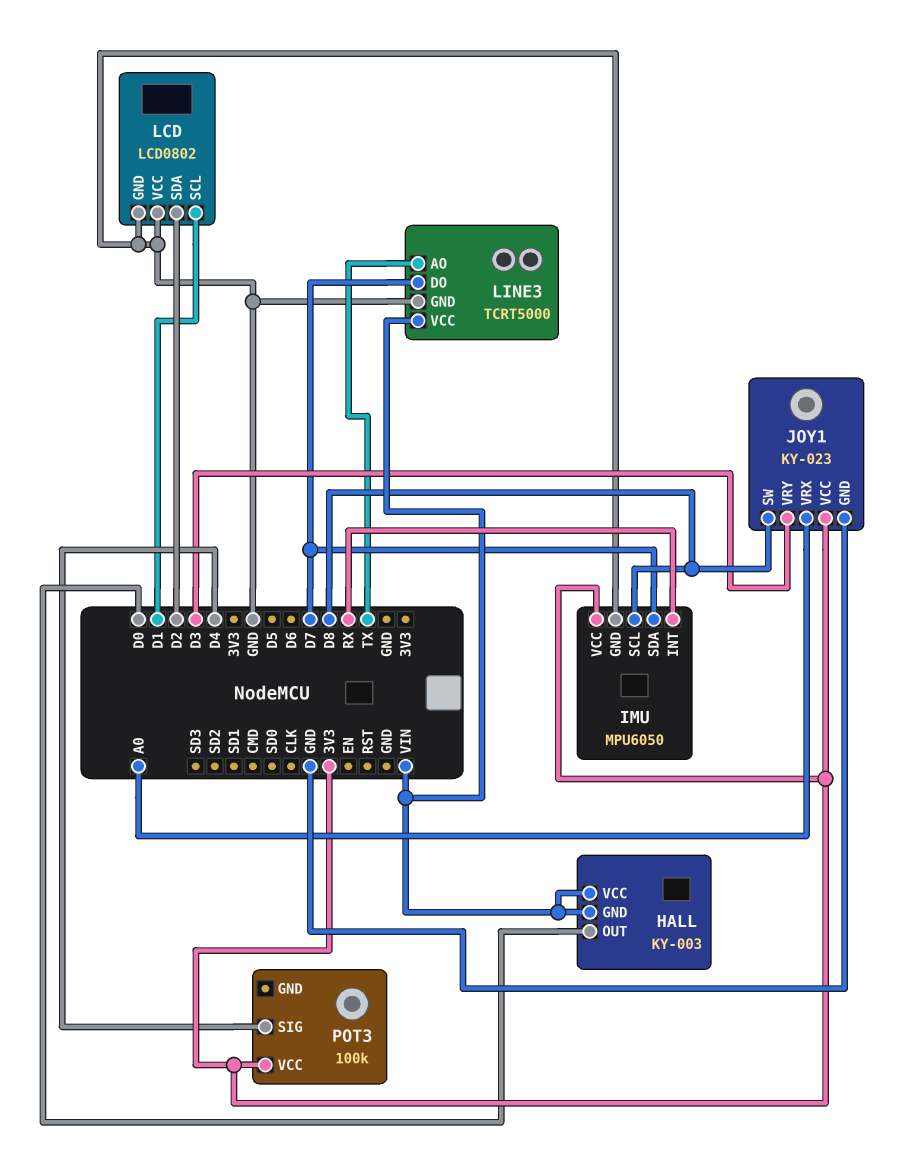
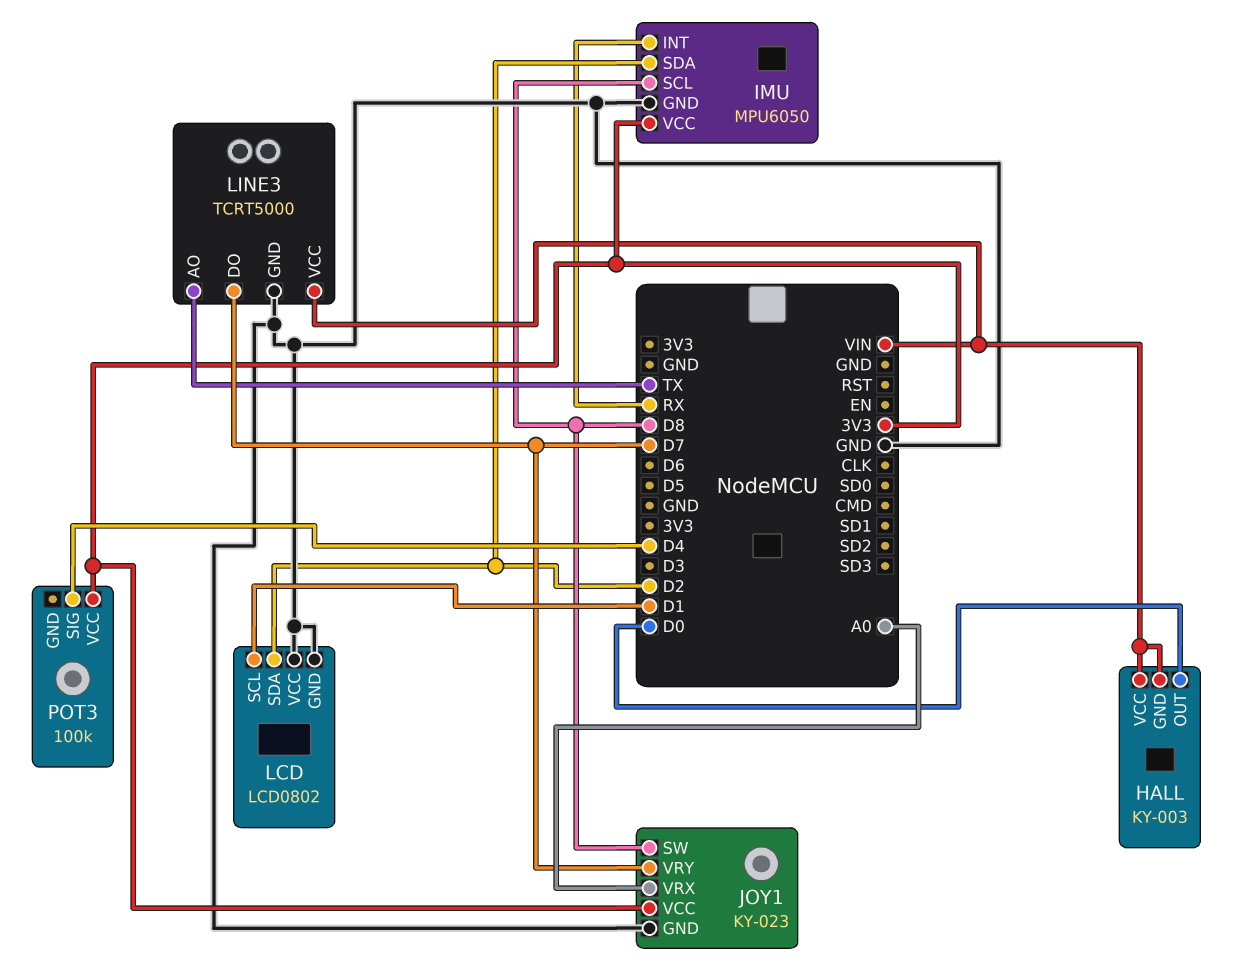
IMU pin SDA: D7 -> D2
JOY1 pin VRY: D3 -> D7

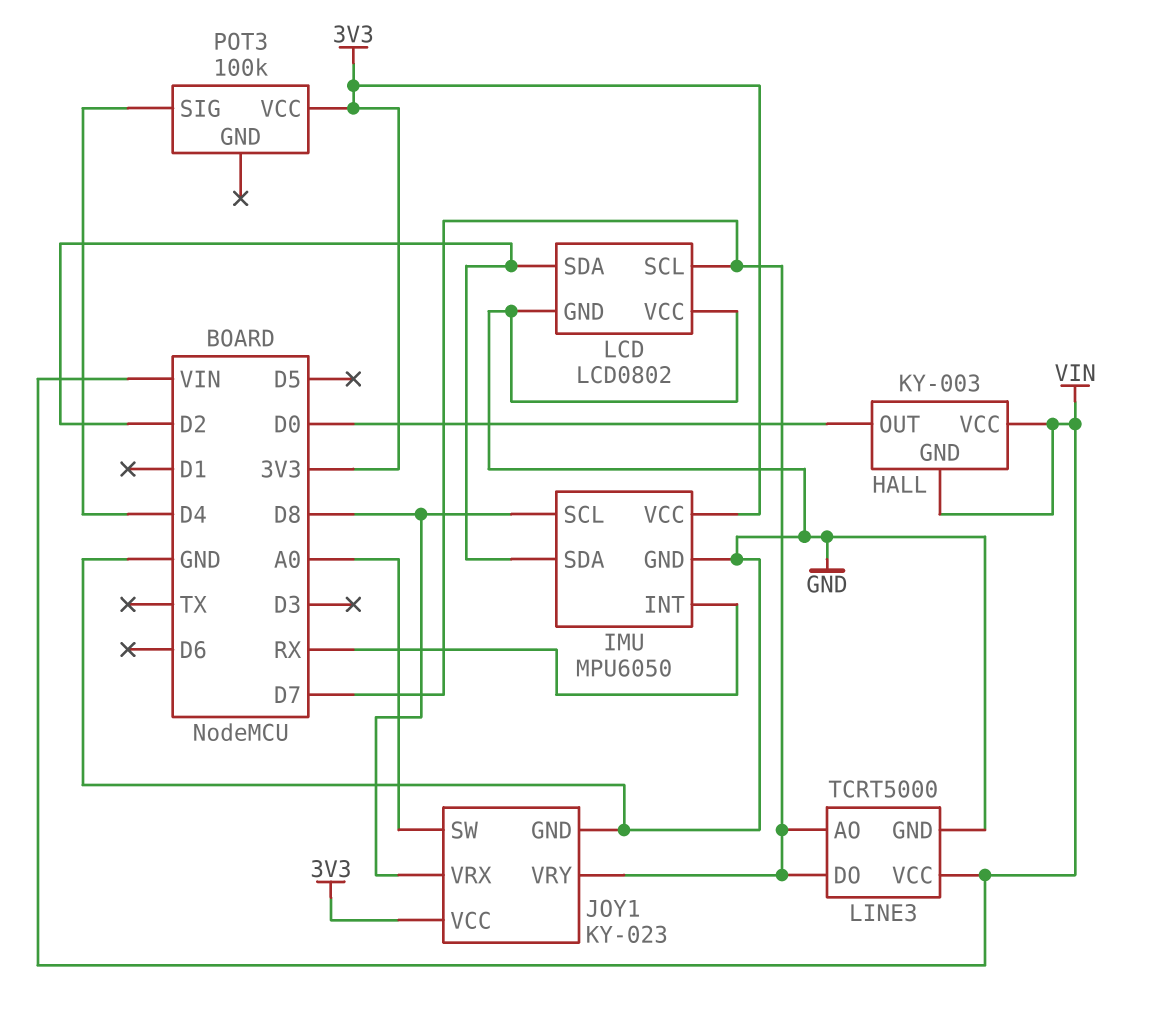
JOY1 pin SW: D8 -> A0
JOY1 pin VRX: A0 -> D8
LCD pin SCL: D1 -> D7
LINE3 pin AO: TX -> D7

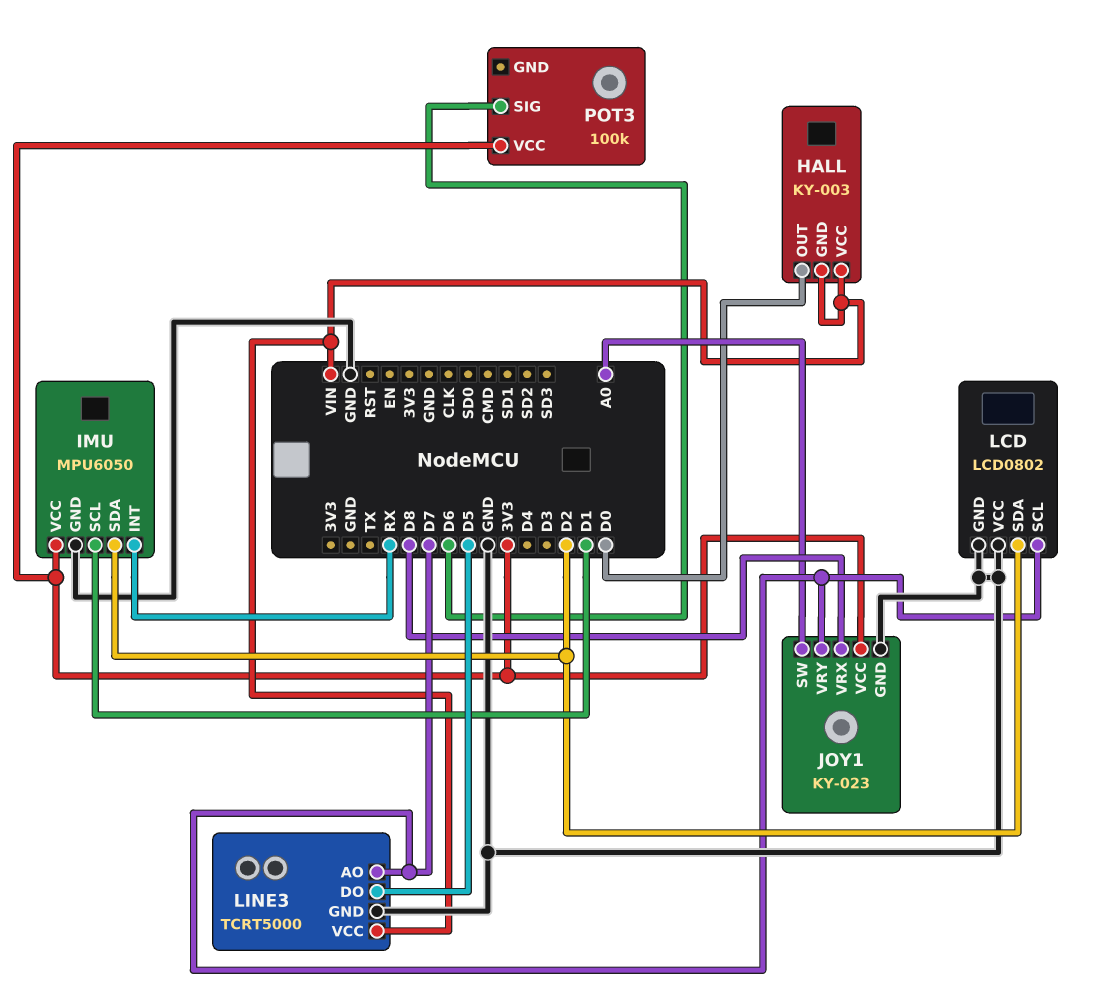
IMU pin SCL: D8 -> D1
LINE3 pin DO: D7 -> D5
POT3 pin SIG: D4 -> D6

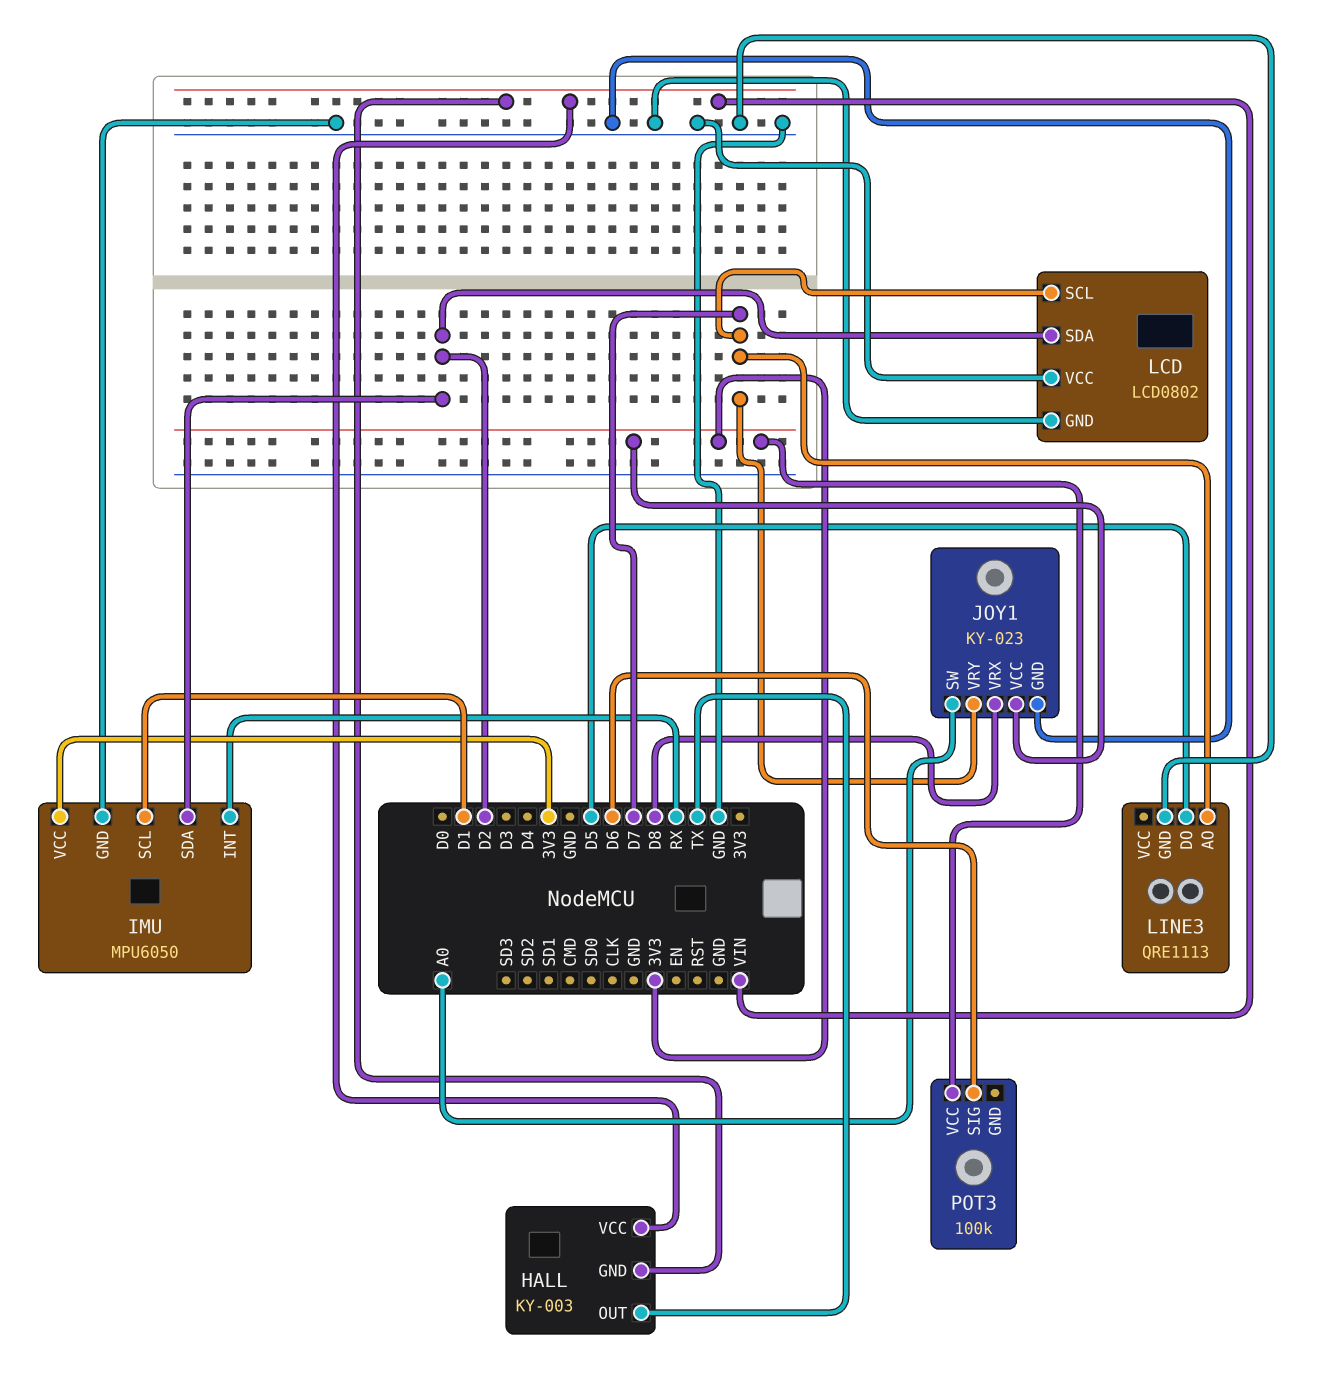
HALL pin OUT: D0 -> TX
LINE3: TCRT5000 -> QRE1113
LINE3 pin VCC: VIN -> none

